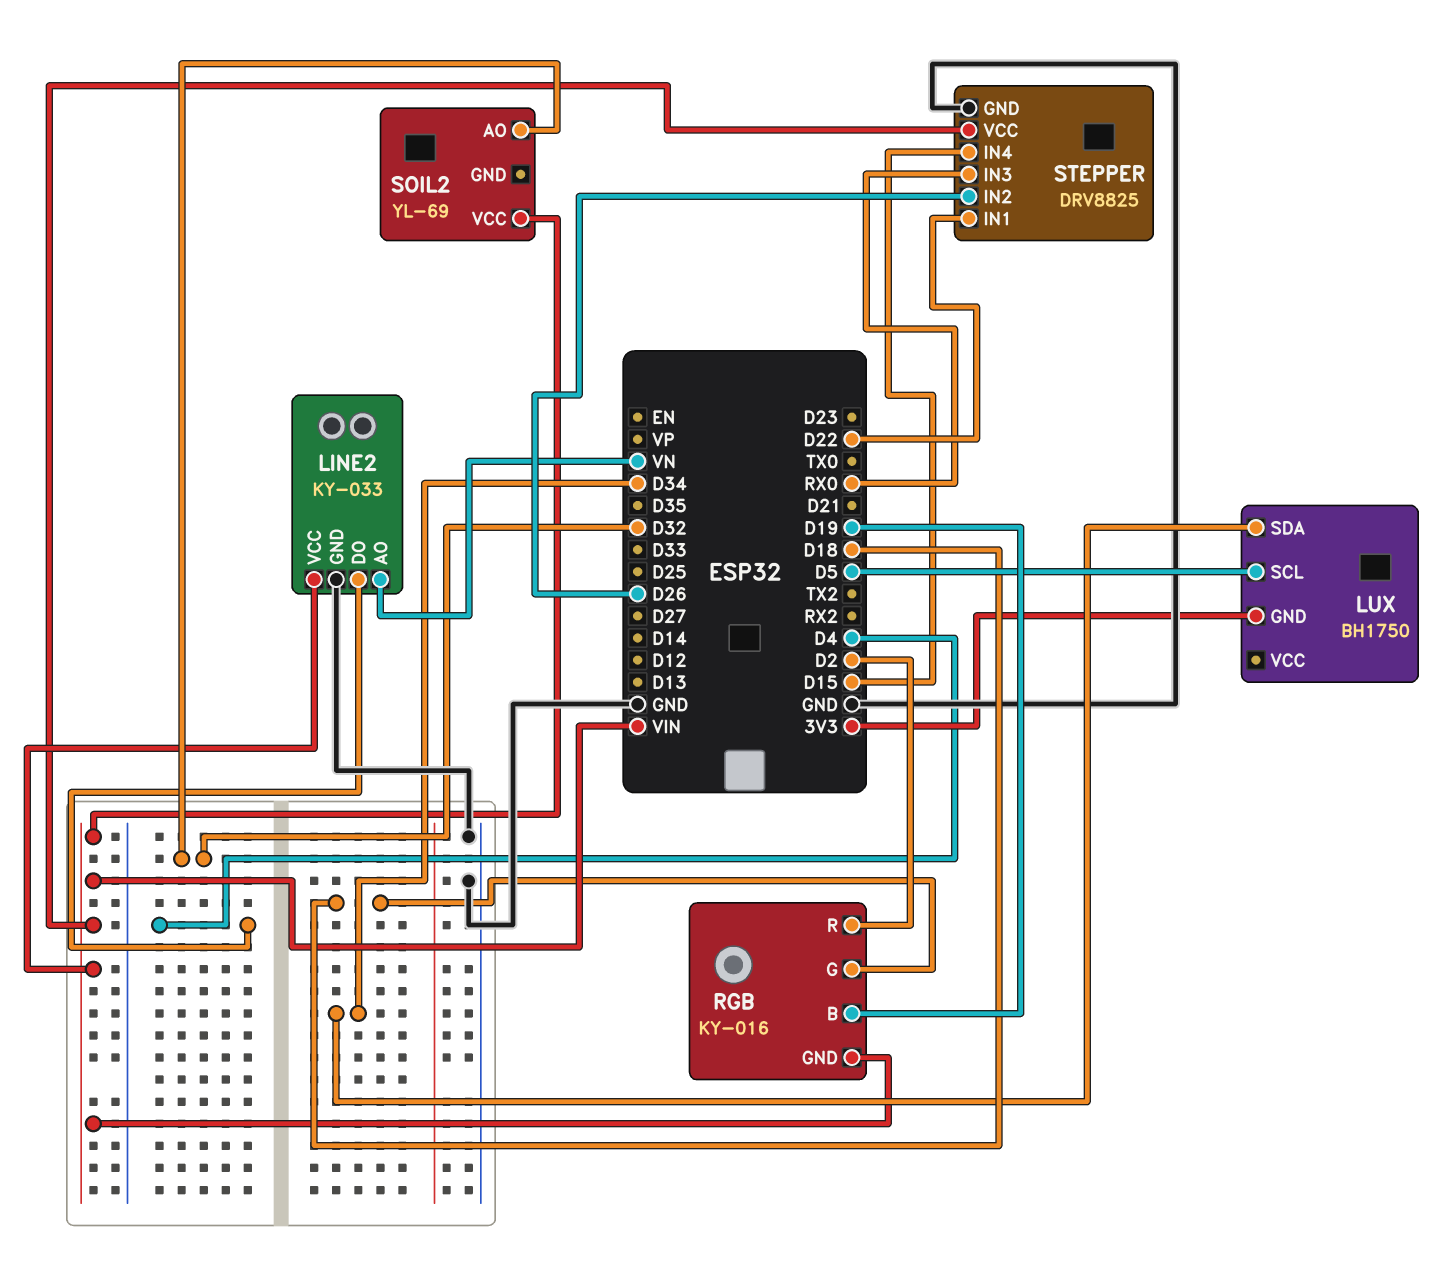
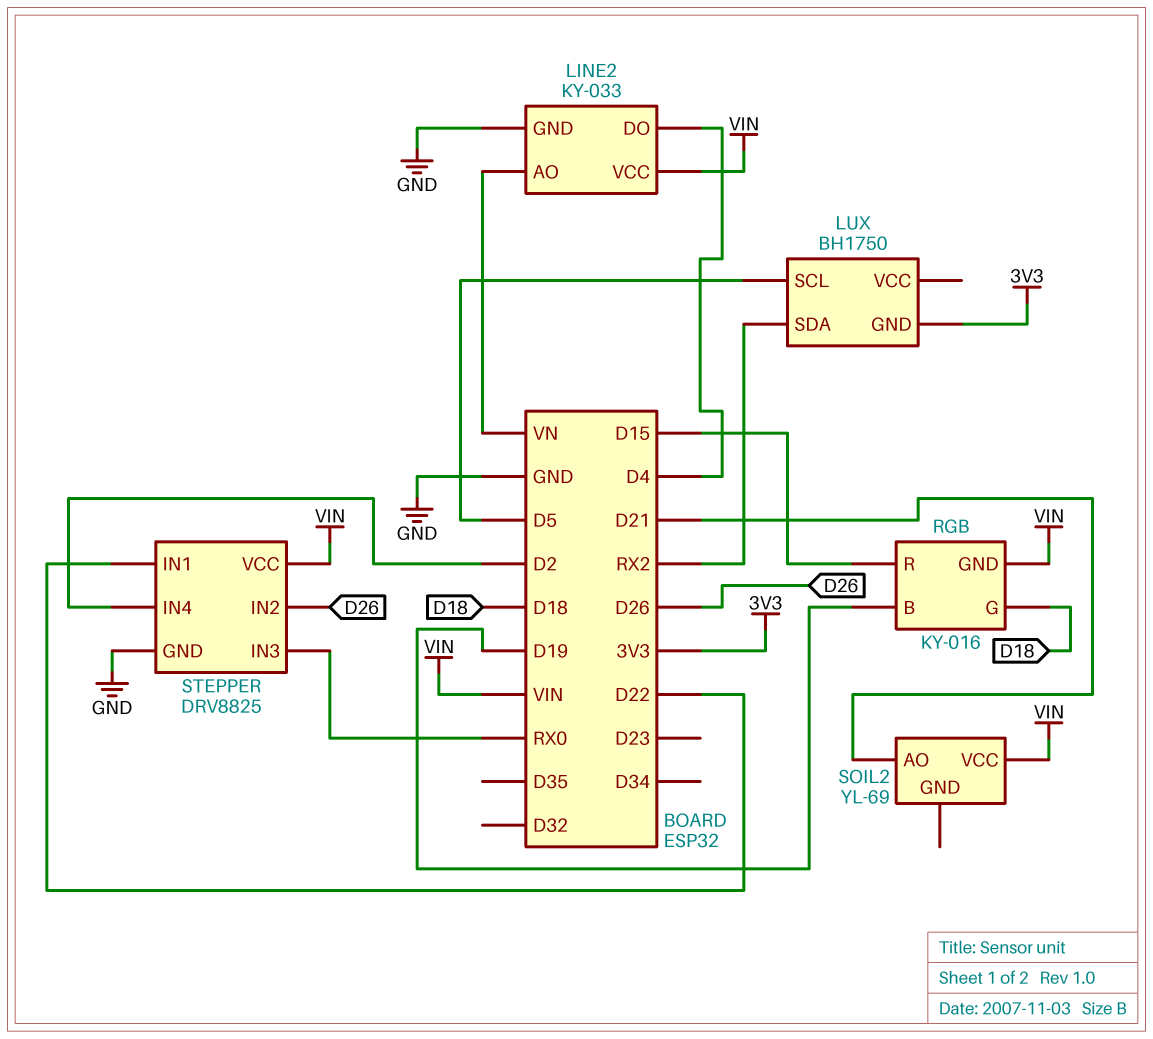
LUX pin SDA: D34 -> RX2
RGB pin R: D2 -> D15
SOIL2 pin AO: D32 -> D21
STEPPER pin IN4: D15 -> D2

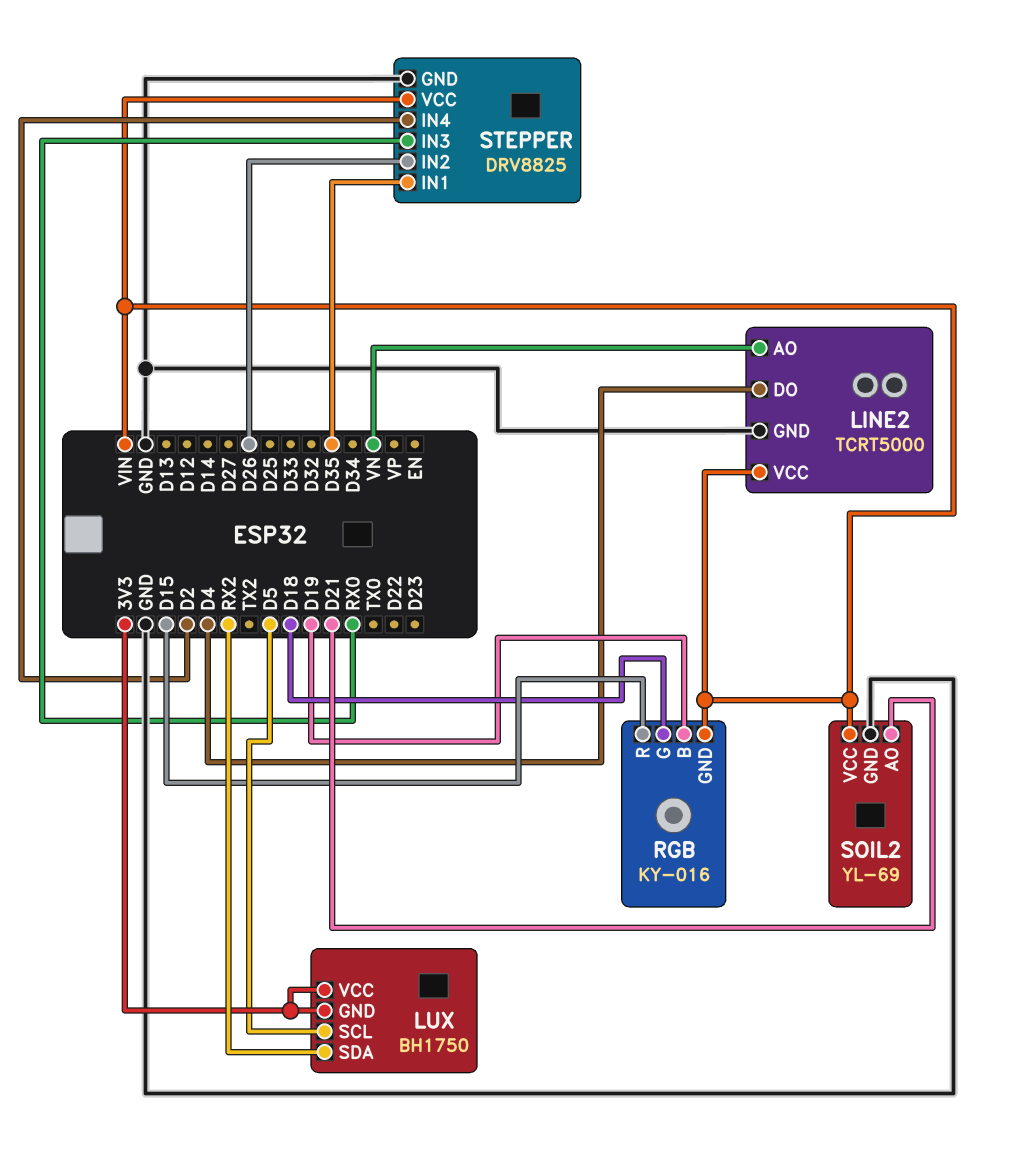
LINE2: KY-033 -> TCRT5000
LUX pin VCC: none -> 3V3
SOIL2 pin GND: none -> GND
STEPPER pin IN1: D22 -> D35

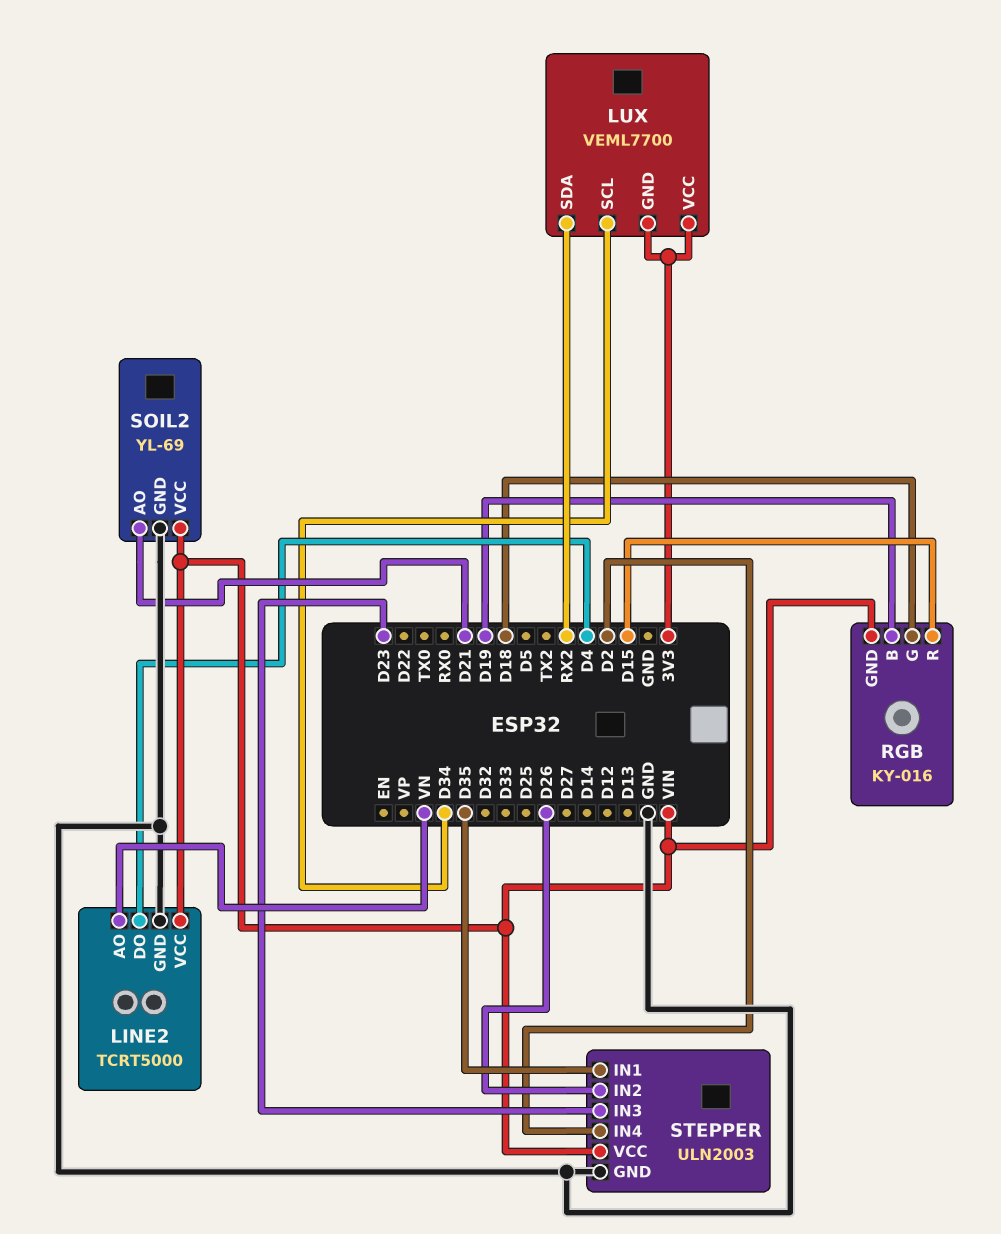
LUX: BH1750 -> VEML7700
LUX pin SCL: D5 -> D34
STEPPER: DRV8825 -> ULN2003
STEPPER pin IN3: RX0 -> D23

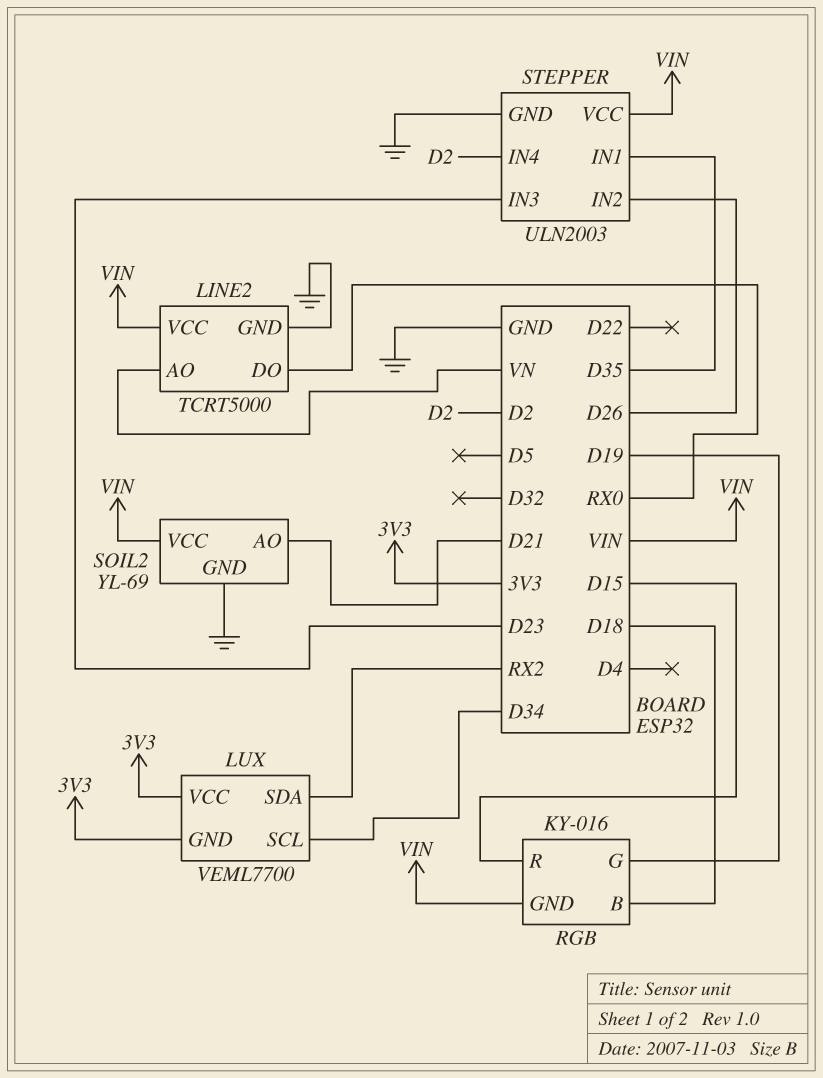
LINE2 pin DO: D4 -> RX0
RGB pin B: D19 -> D18
RGB pin G: D18 -> D19

